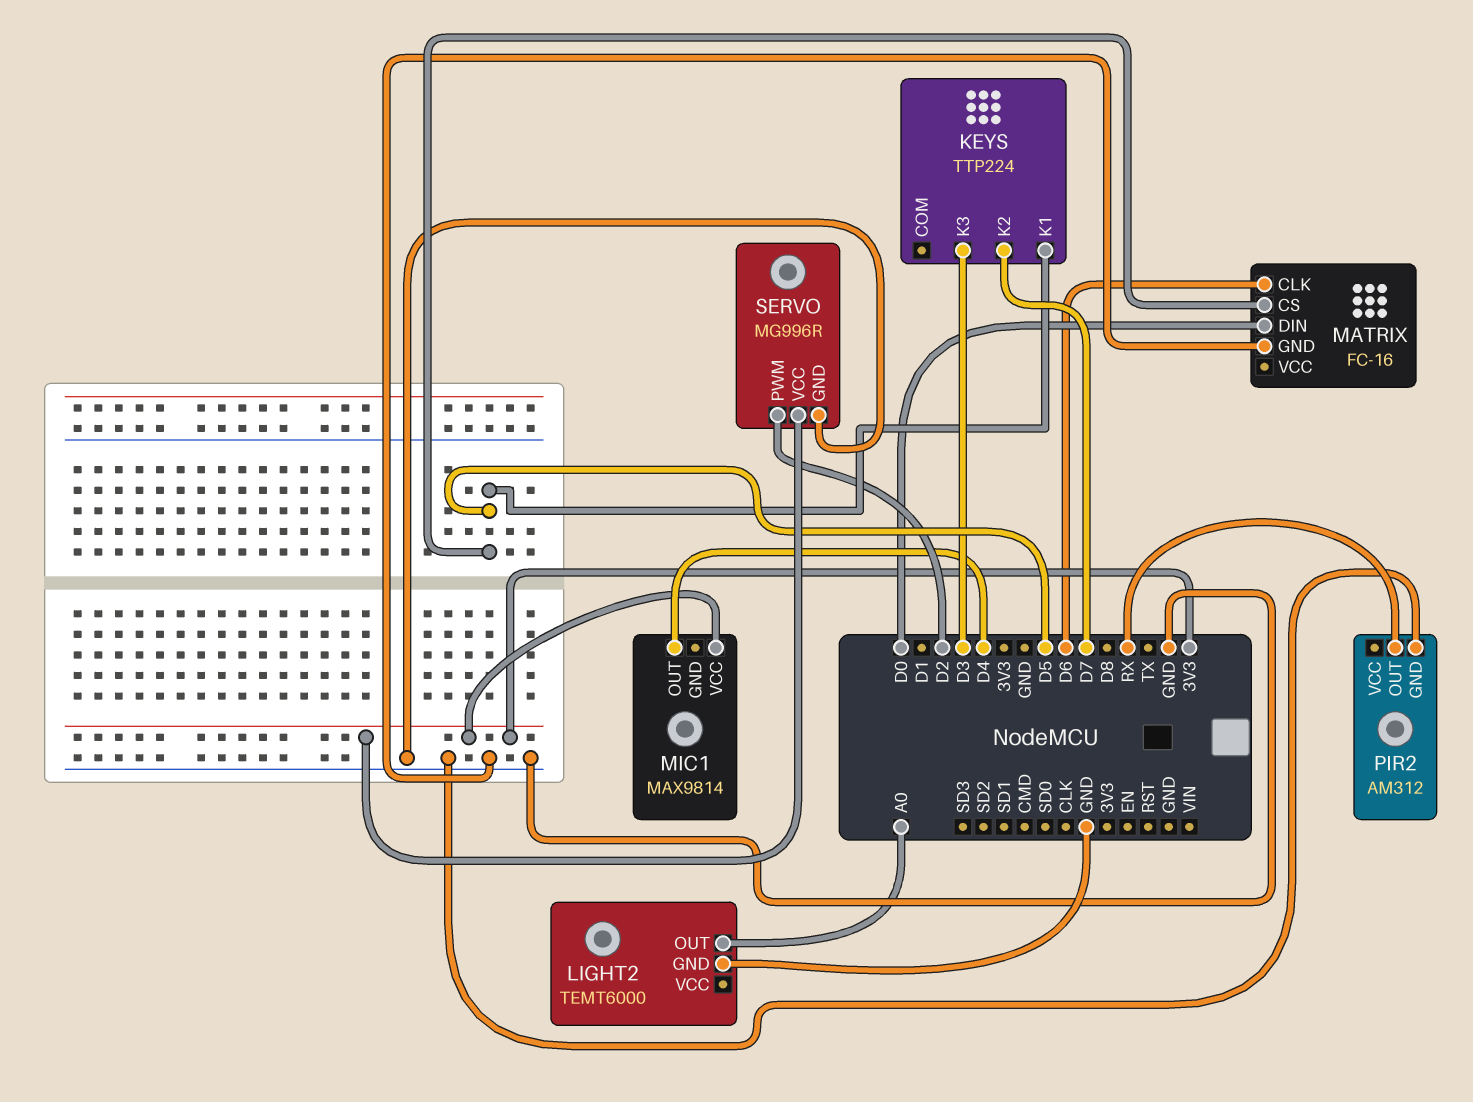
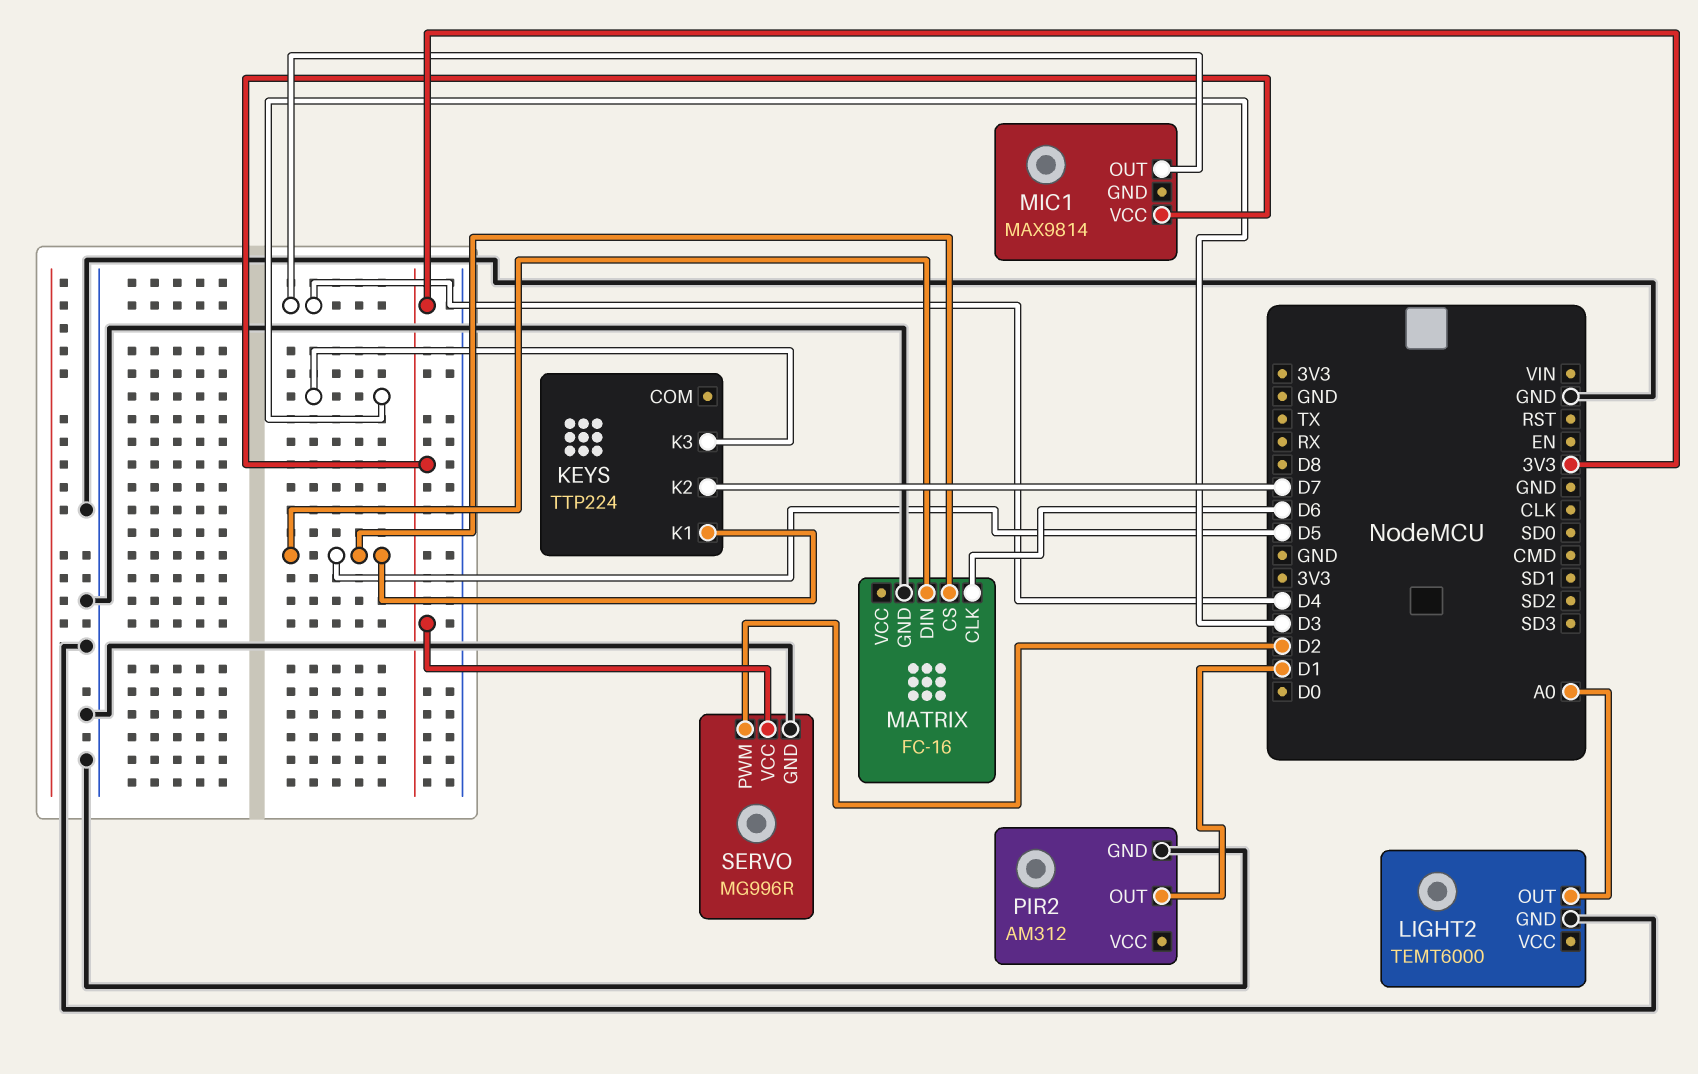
MATRIX pin DIN: D0 -> D5
PIR2 pin OUT: RX -> D1

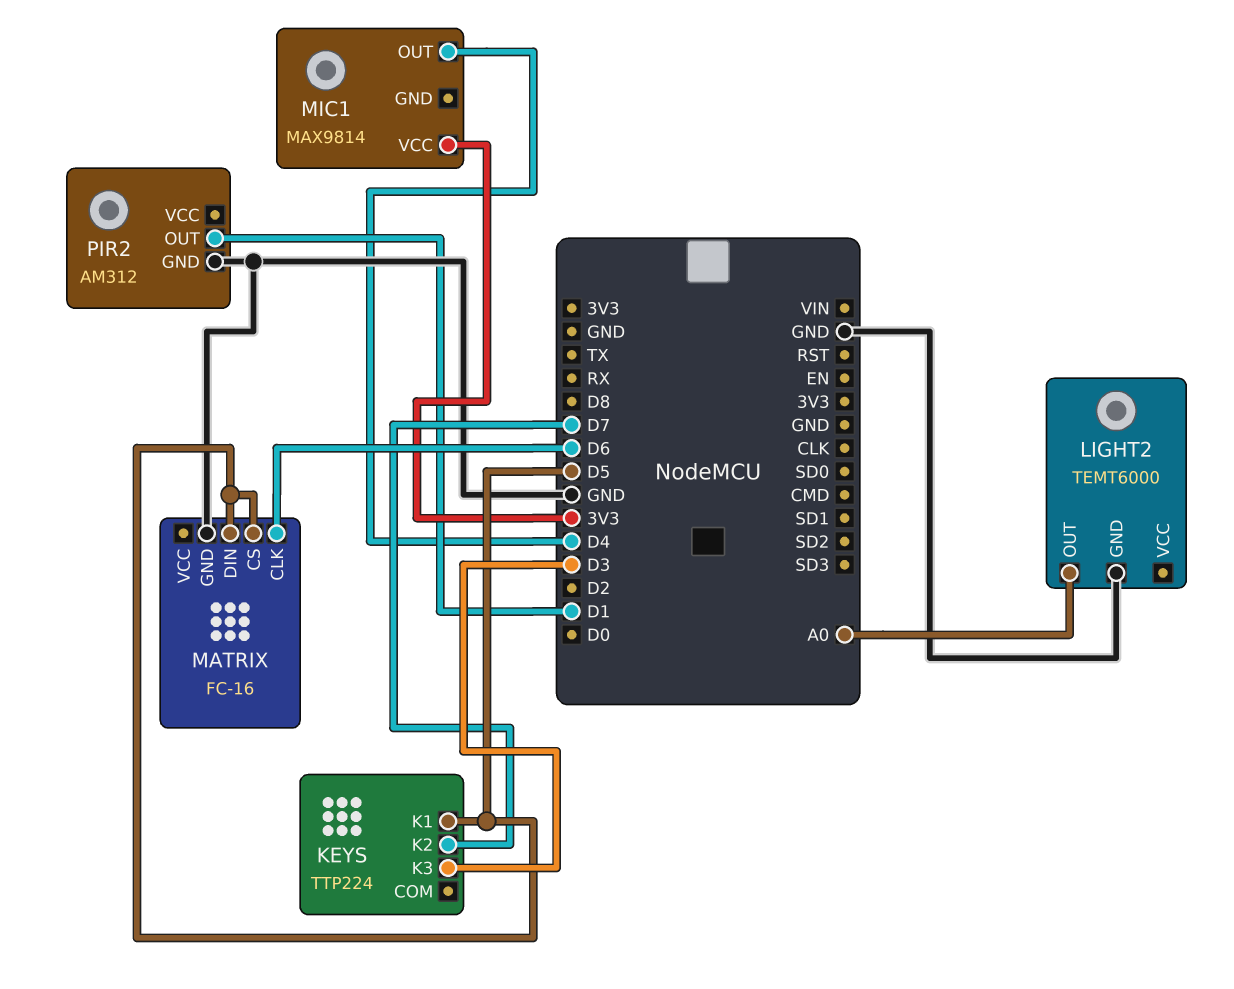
SERVO: MG996R -> none
SERVO pin GND: GND -> none
SERVO pin PWM: D2 -> none
SERVO pin VCC: 3V3 -> none

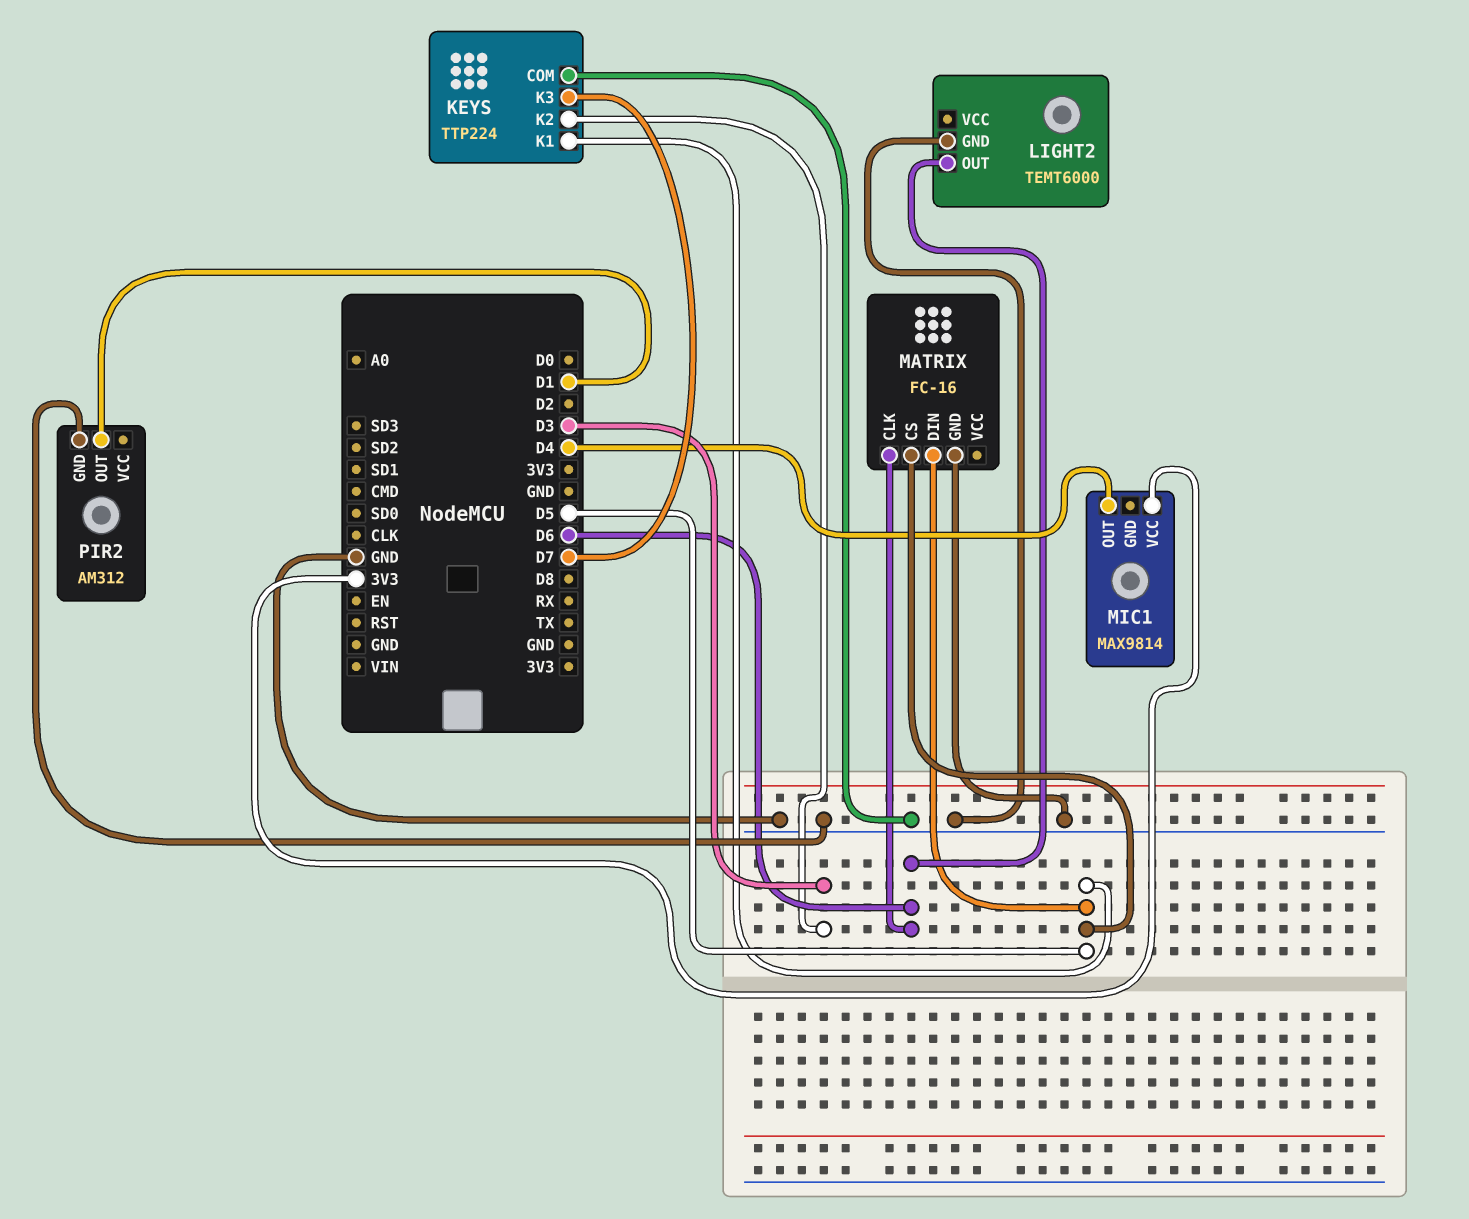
KEYS pin COM: none -> GND
KEYS pin K2: D7 -> D3
KEYS pin K3: D3 -> D7
LIGHT2 pin OUT: A0 -> D6

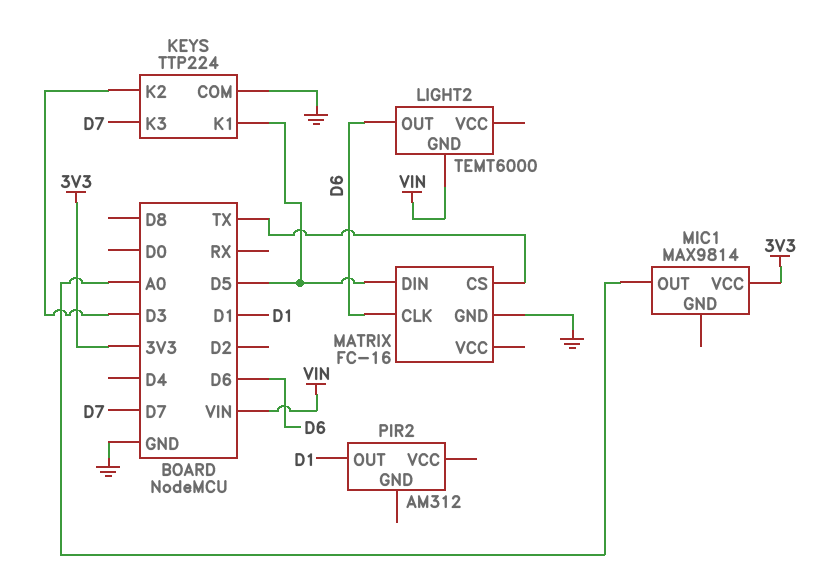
LIGHT2 pin GND: GND -> VIN
MATRIX pin CS: D5 -> TX
MIC1 pin OUT: D4 -> A0
PIR2 pin GND: GND -> none

